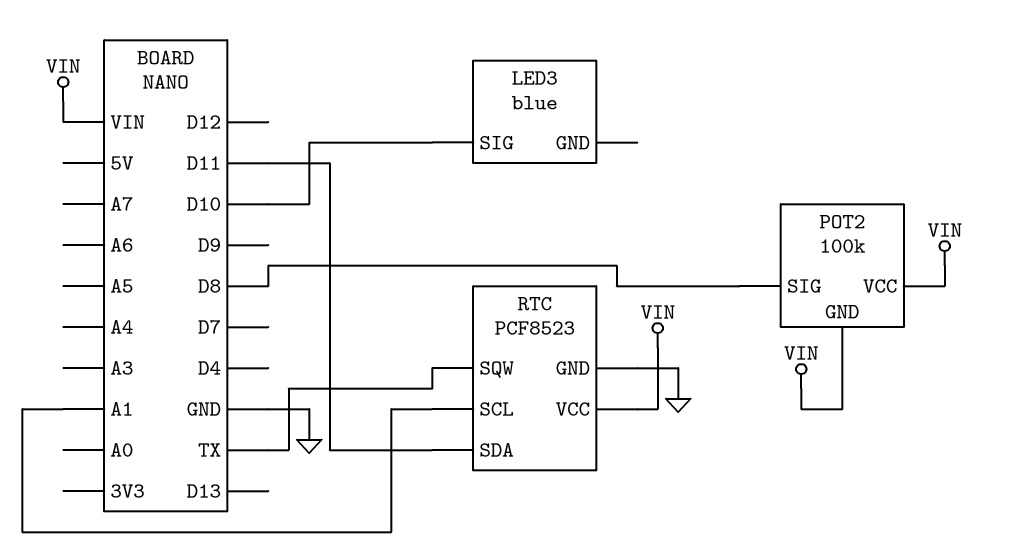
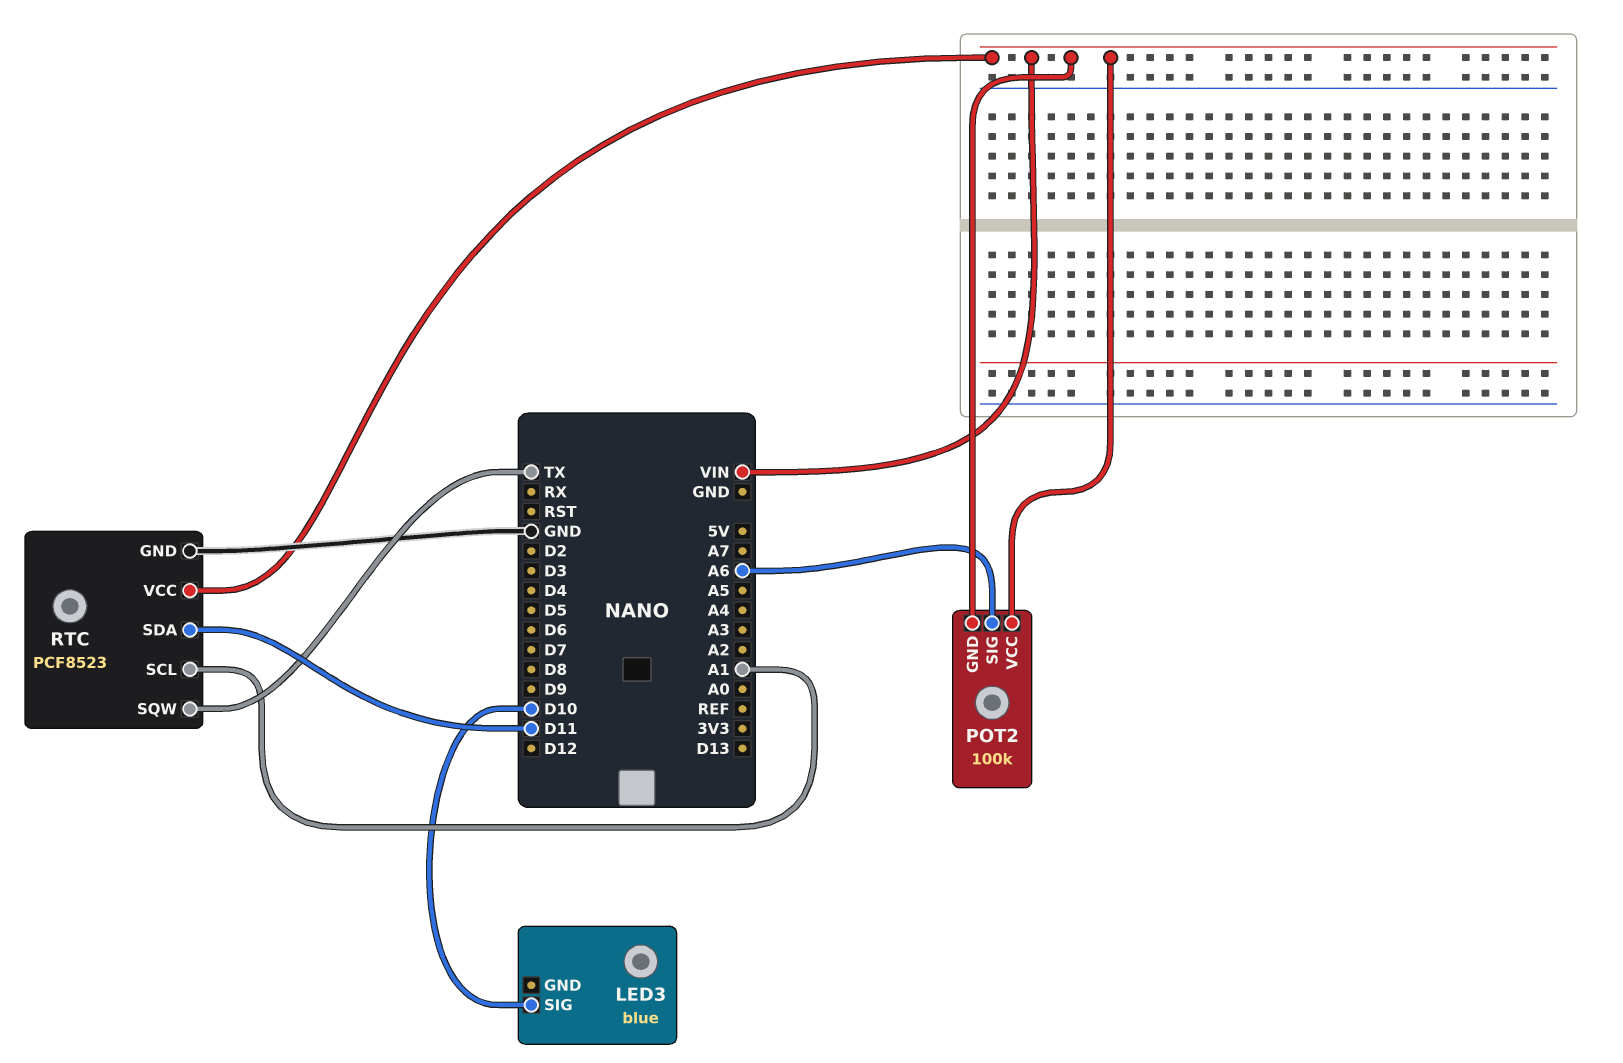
POT2 pin SIG: D8 -> A6

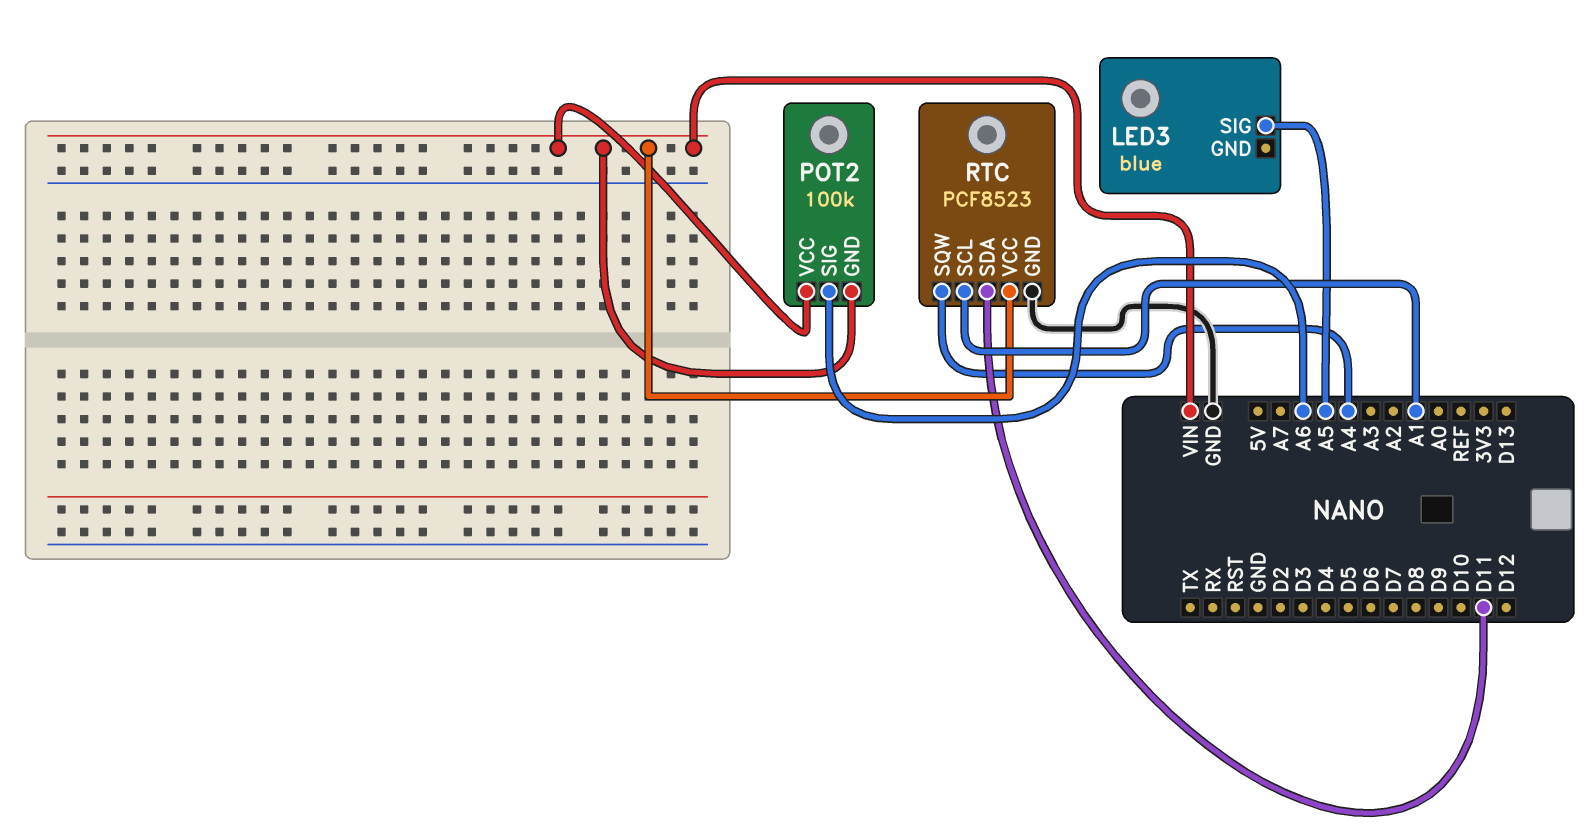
LED3 pin SIG: D10 -> A5
RTC pin SQW: TX -> A4

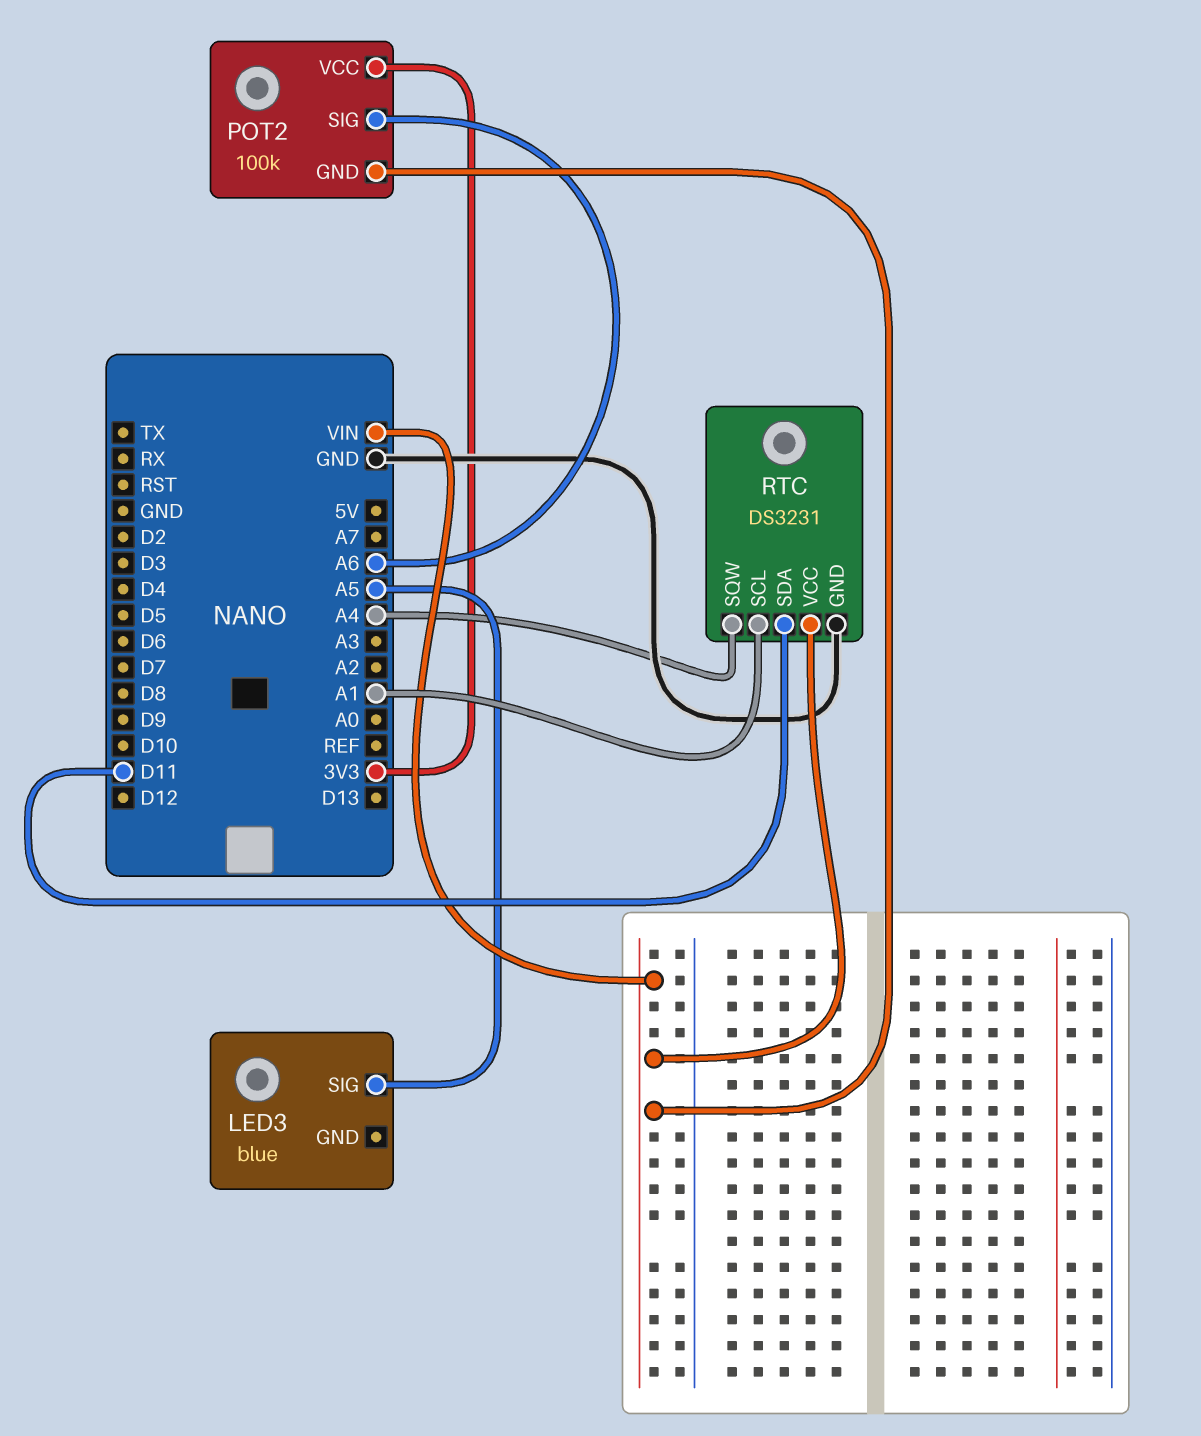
POT2 pin VCC: VIN -> 3V3
RTC: PCF8523 -> DS3231

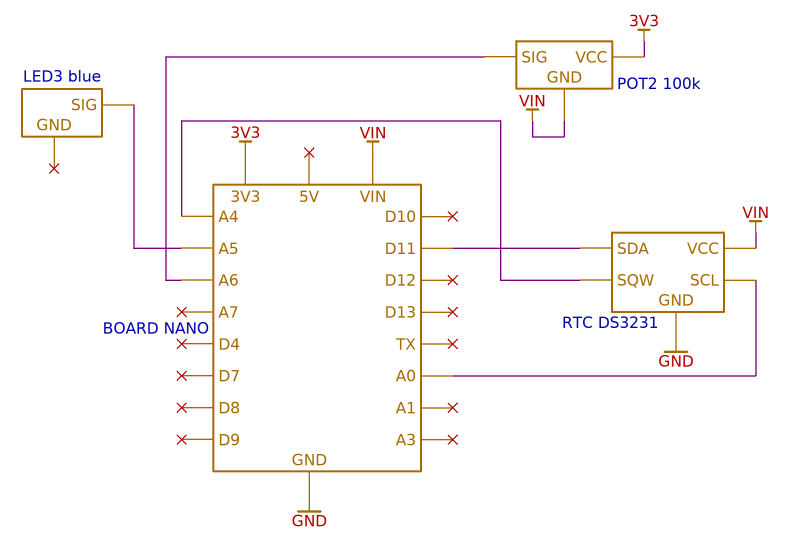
RTC pin SCL: A1 -> A0

